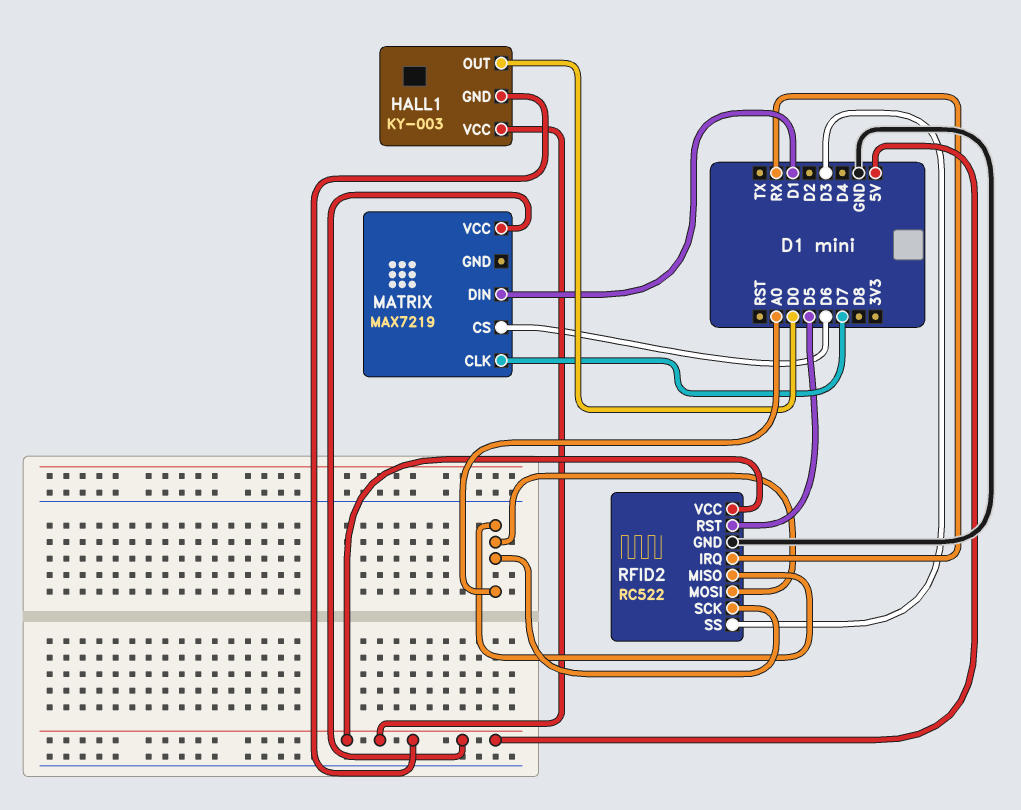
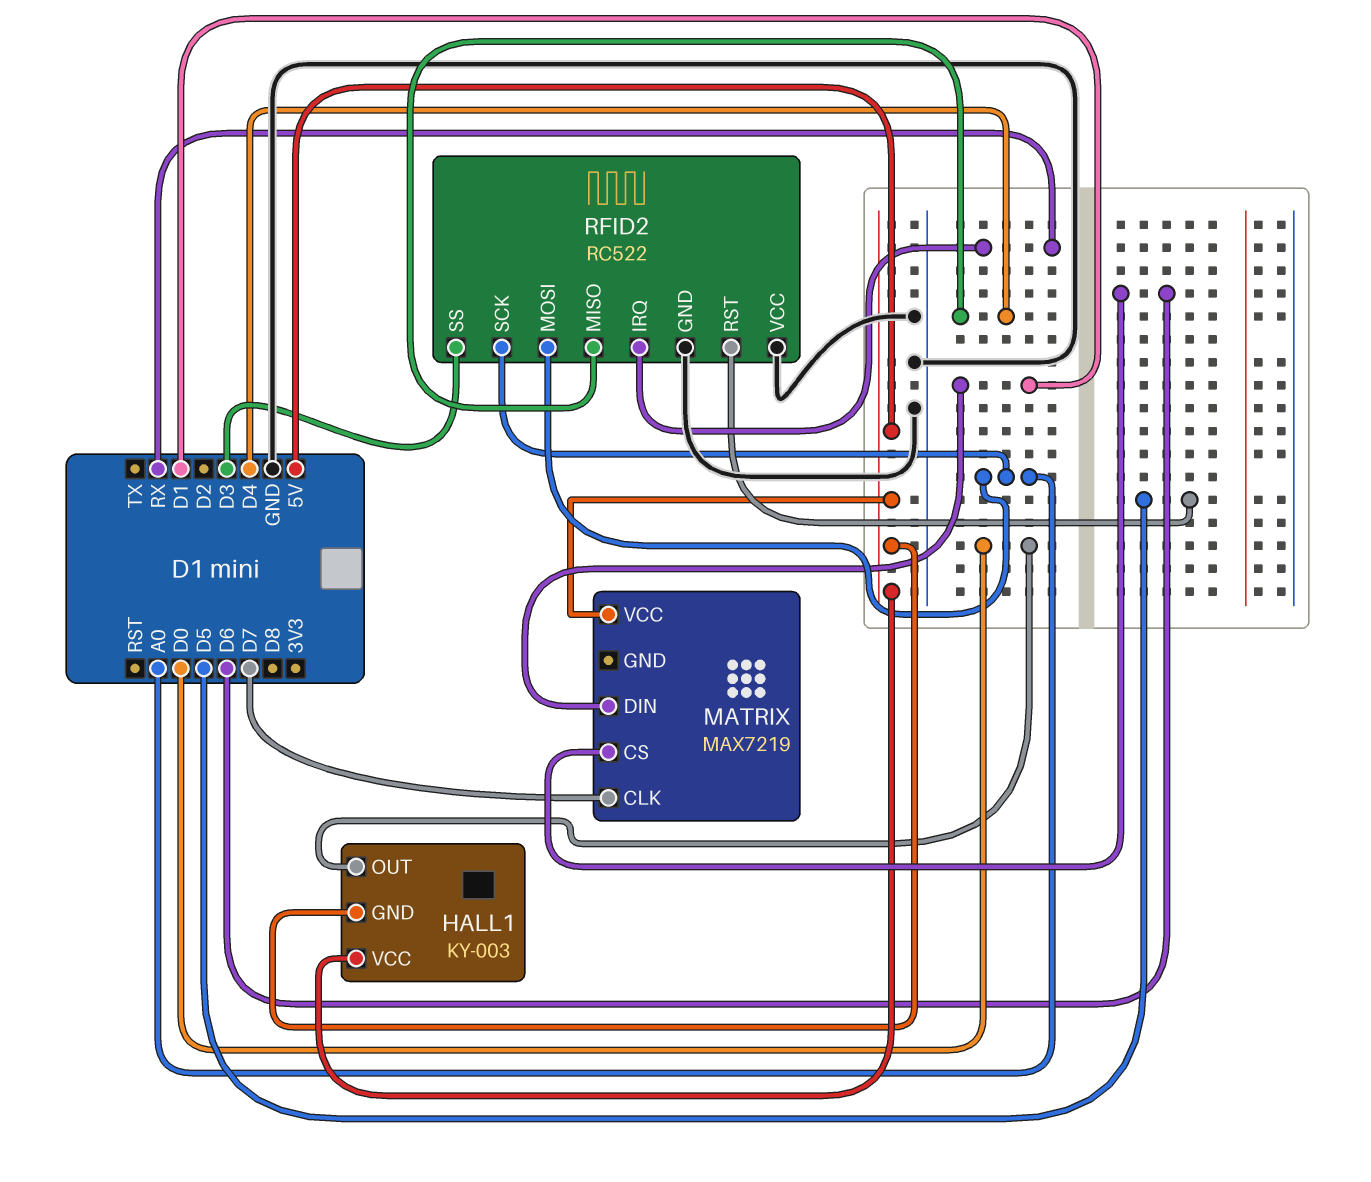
RFID2 pin MISO: A0 -> D4
RFID2 pin VCC: 5V -> GND

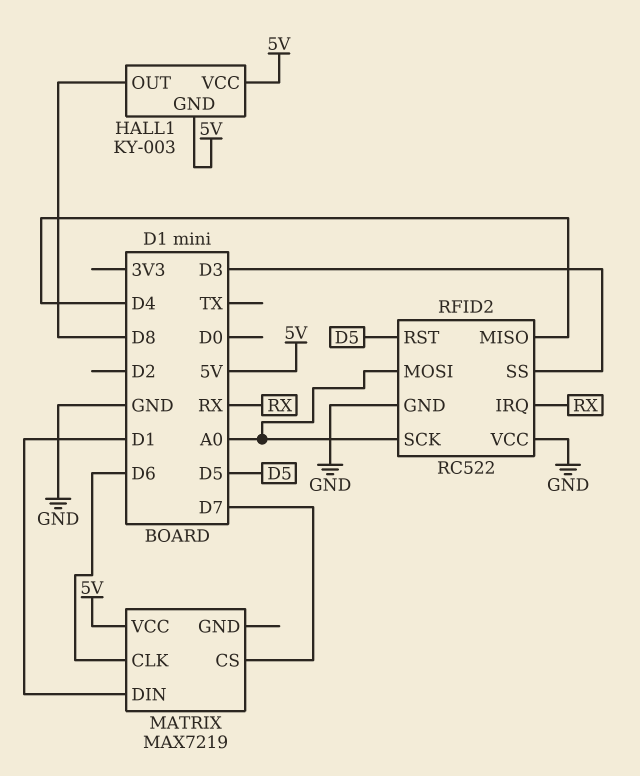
HALL1 pin OUT: D0 -> D8
MATRIX pin CLK: D7 -> D6
MATRIX pin CS: D6 -> D7

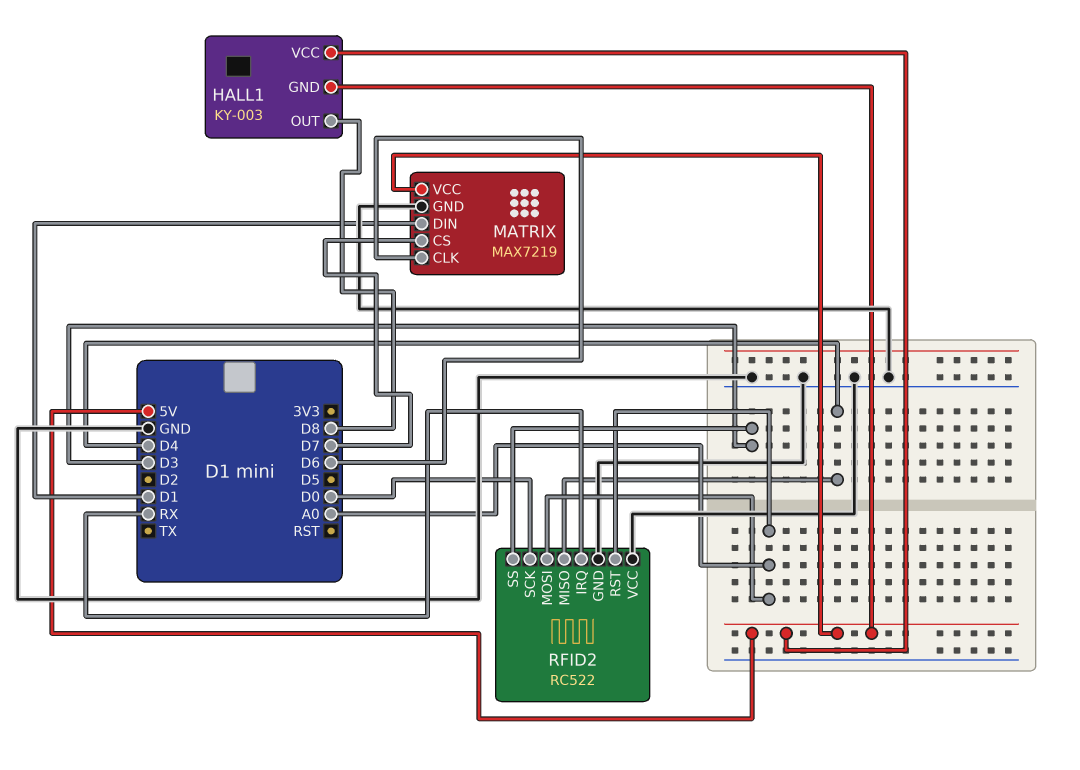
MATRIX pin GND: none -> GND
RFID2 pin RST: D5 -> A0
RFID2 pin SCK: A0 -> D0

